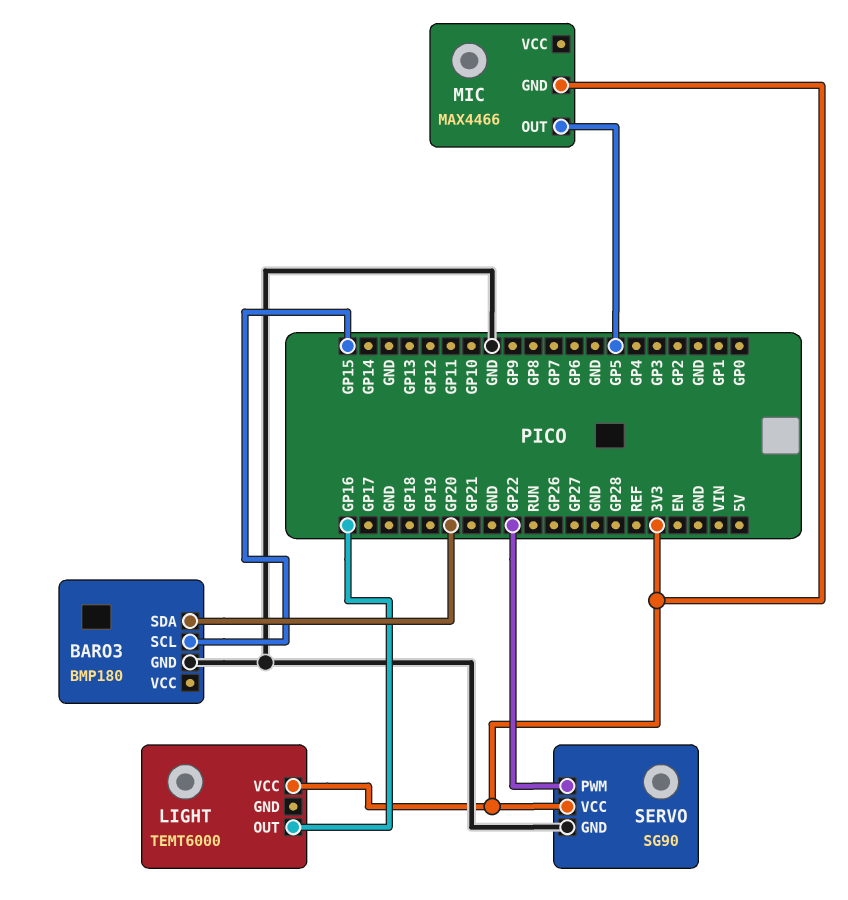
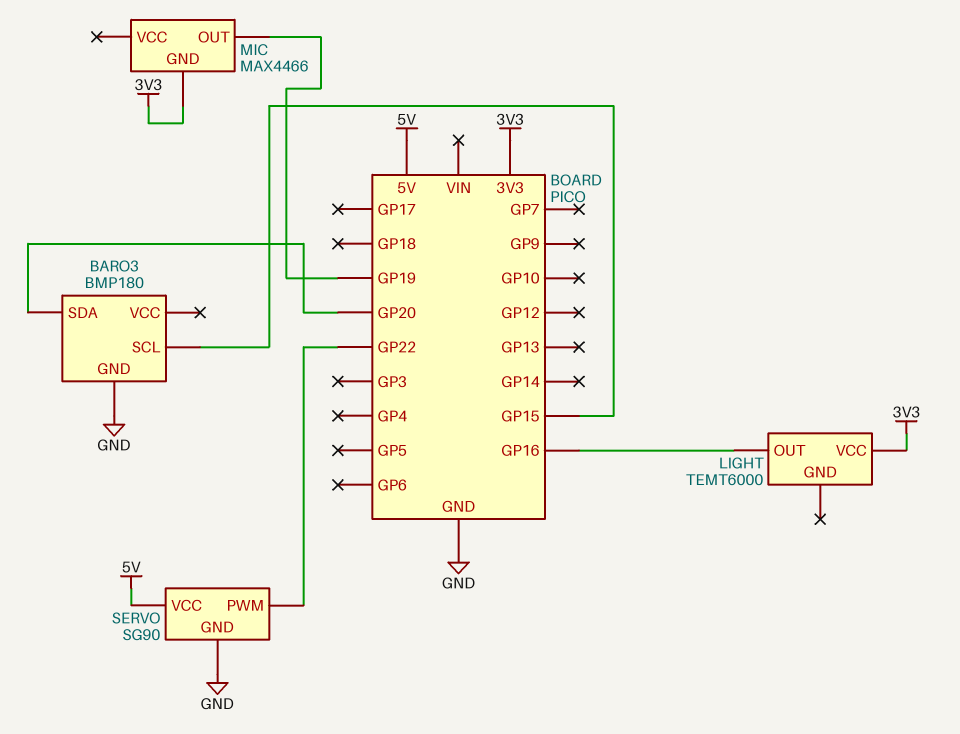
MIC pin OUT: GP5 -> GP19
SERVO pin VCC: 3V3 -> 5V

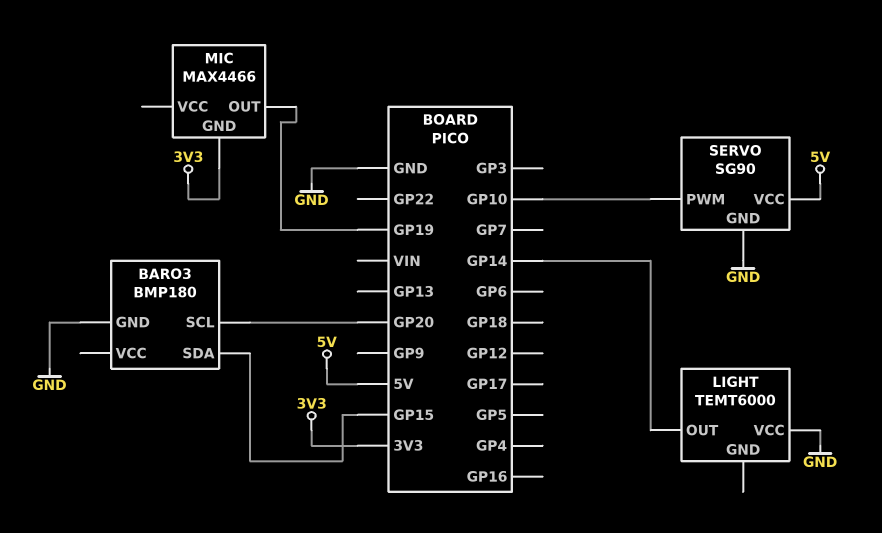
BARO3 pin SCL: GP15 -> GP20
BARO3 pin SDA: GP20 -> GP15
LIGHT pin OUT: GP16 -> GP14
LIGHT pin VCC: 3V3 -> GND
SERVO pin PWM: GP22 -> GP10

